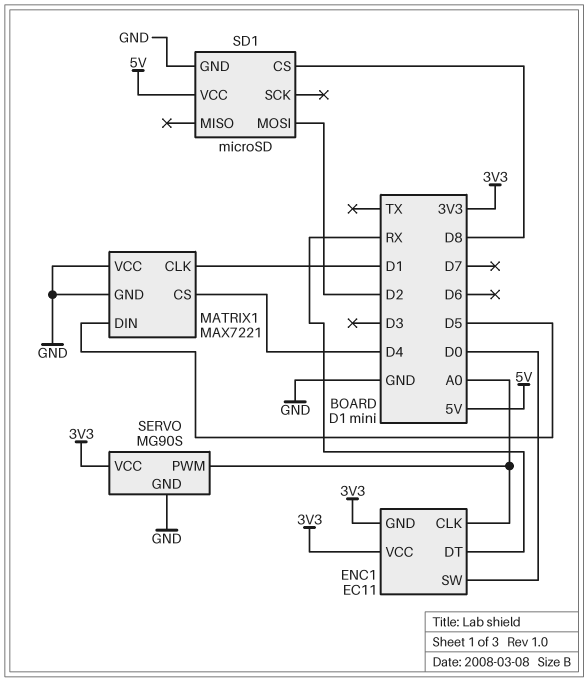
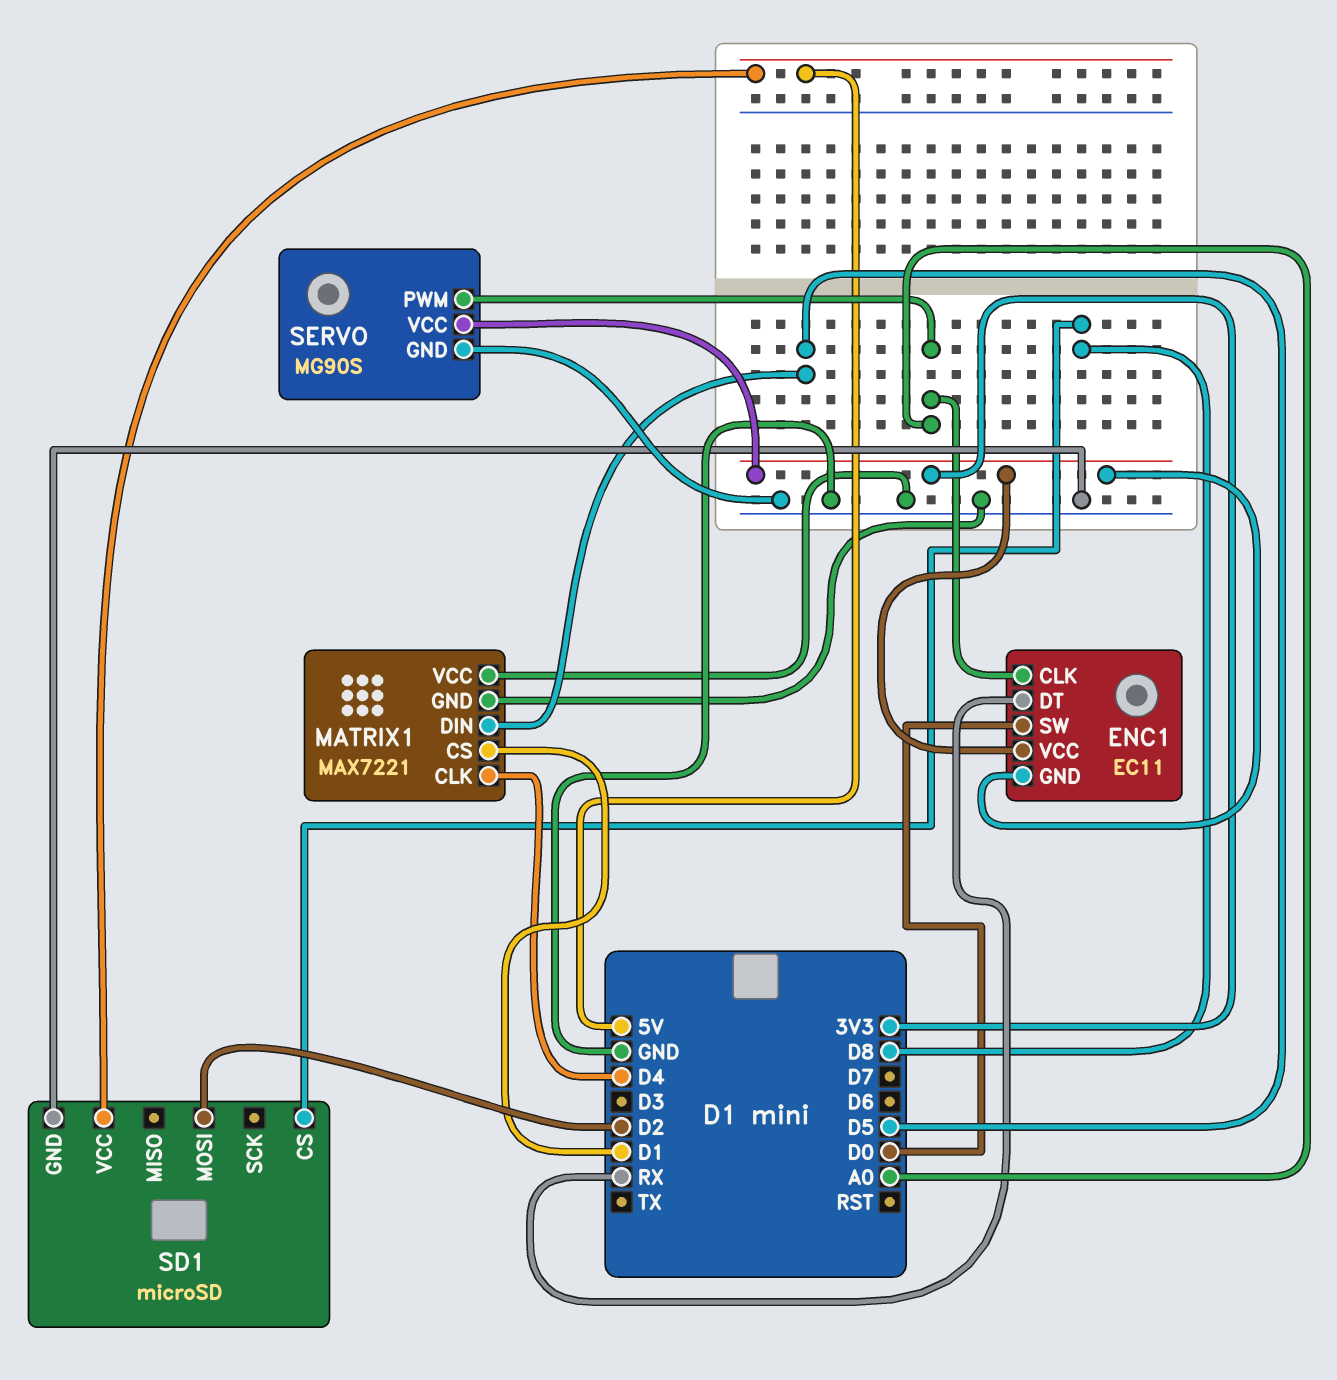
MATRIX1 pin CLK: D1 -> D4
MATRIX1 pin CS: D4 -> D1

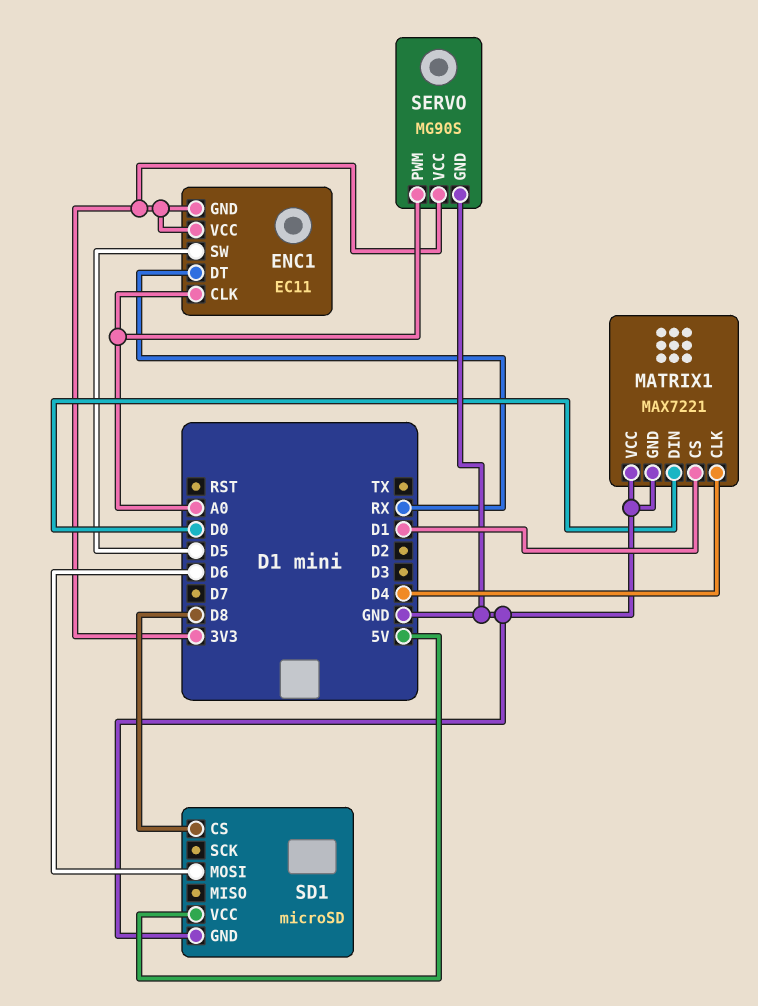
ENC1 pin SW: D0 -> D5
MATRIX1 pin DIN: D5 -> D0
SD1 pin MOSI: D2 -> D6

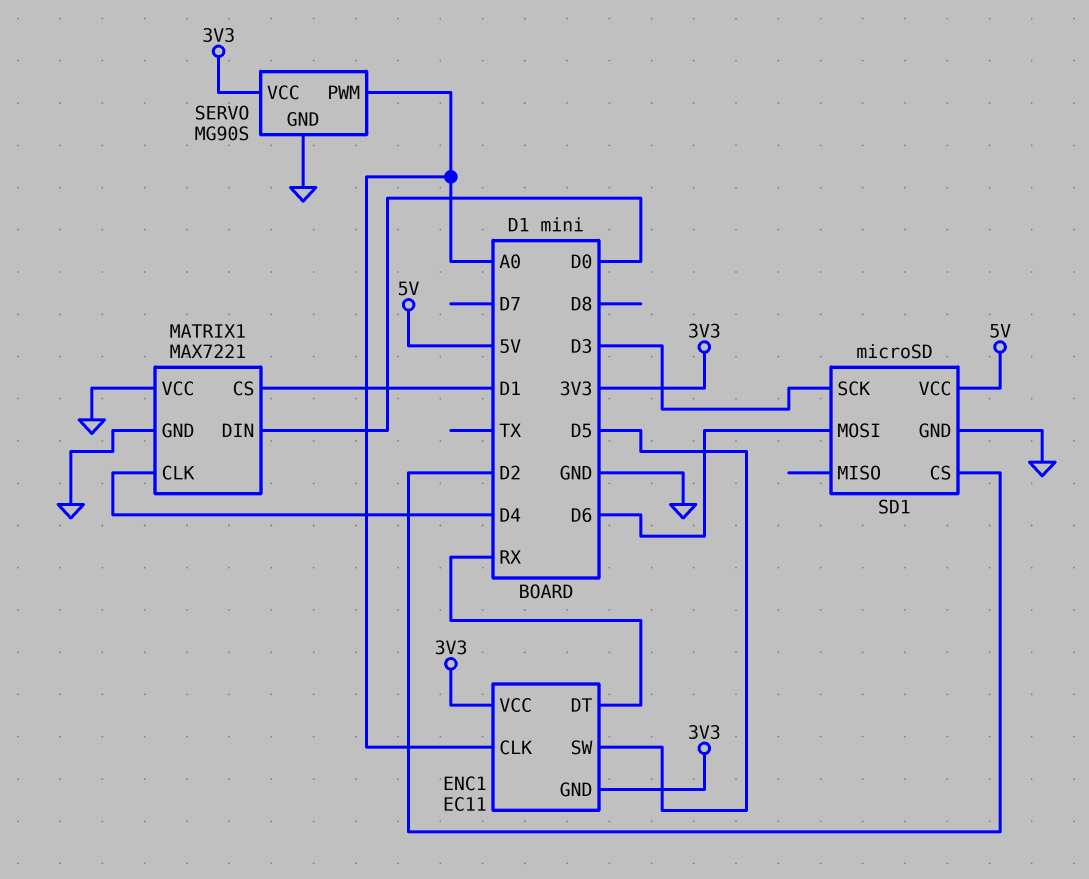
SD1 pin CS: D8 -> D2
SD1 pin SCK: none -> D3

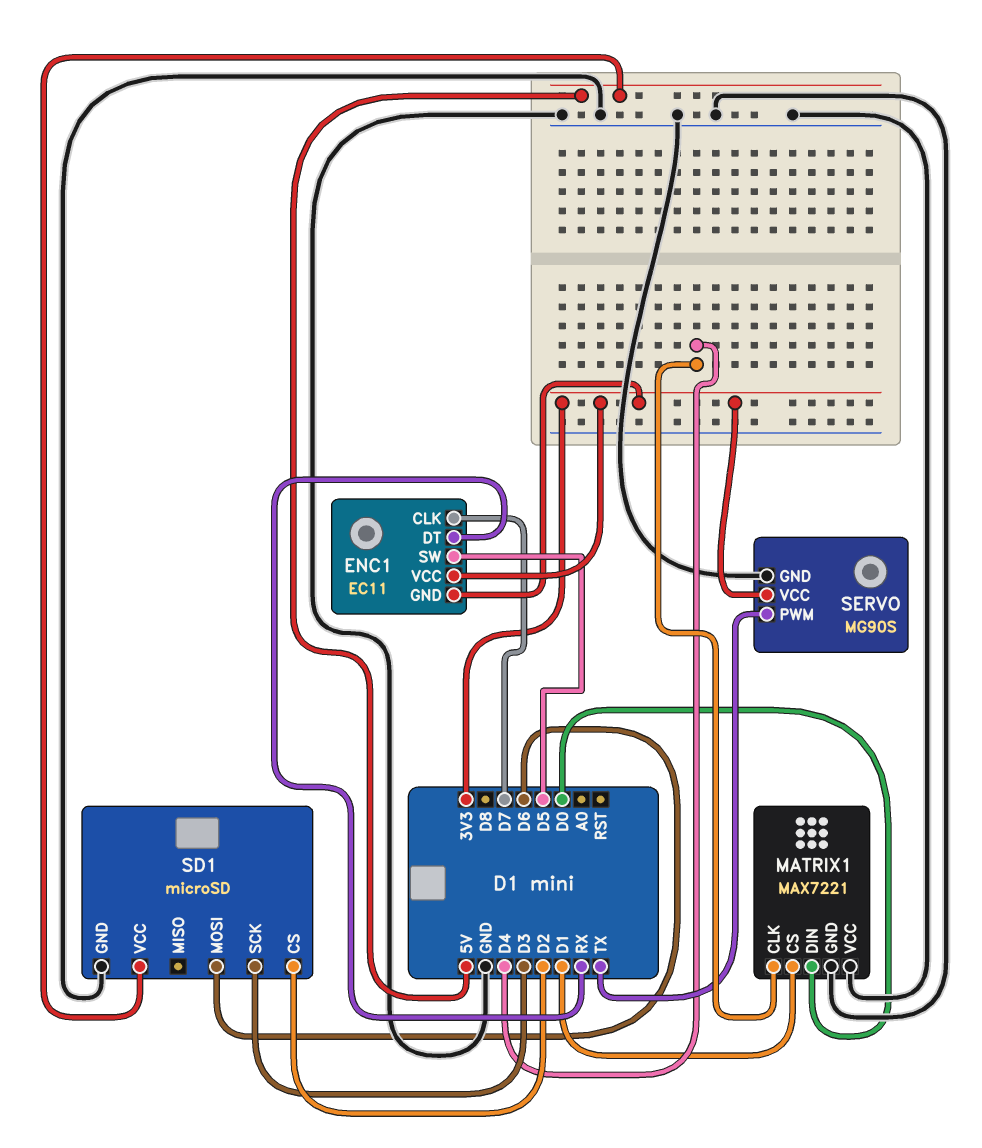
ENC1 pin CLK: A0 -> D7
SERVO pin PWM: A0 -> TX

